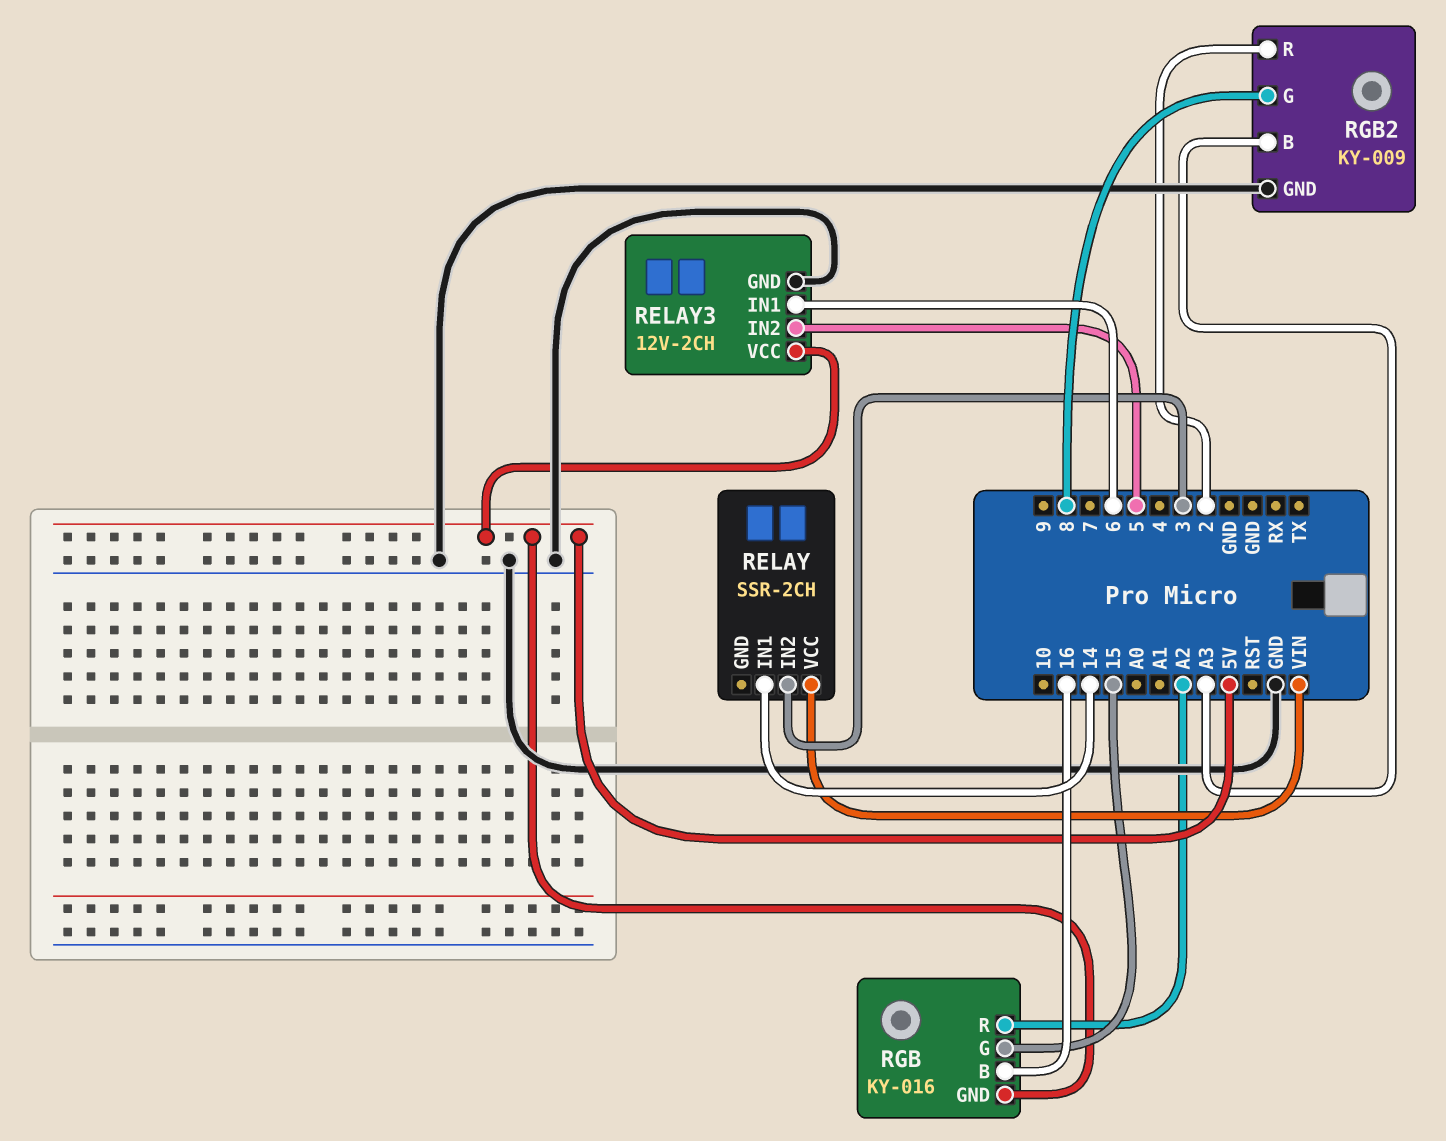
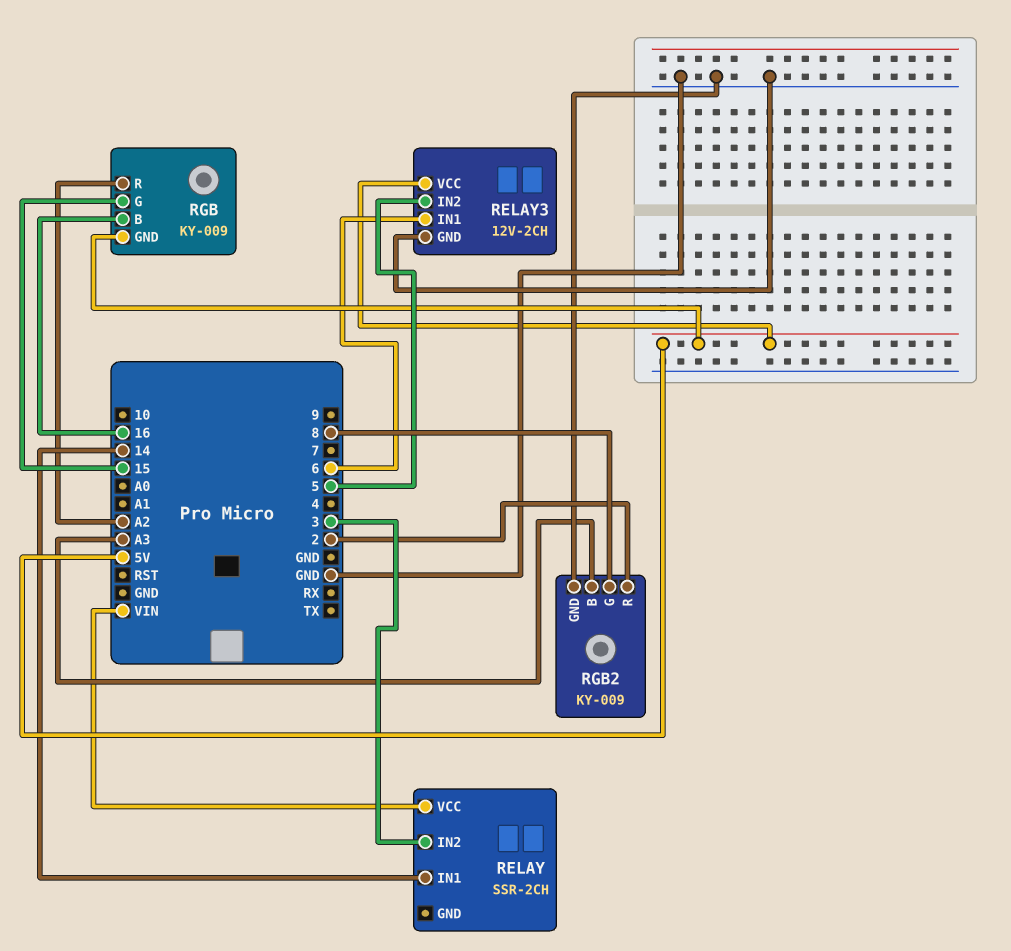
RGB: KY-016 -> KY-009

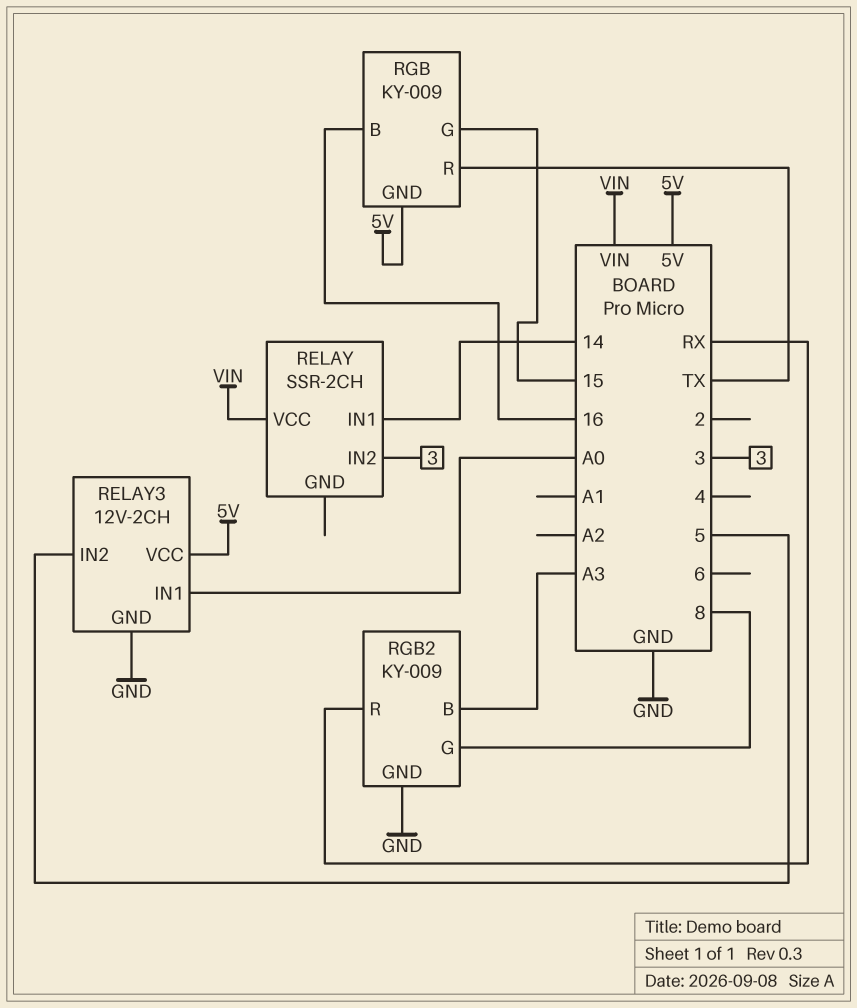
RELAY3 pin IN1: 6 -> A0
RGB pin R: A2 -> TX
RGB2 pin R: 2 -> RX

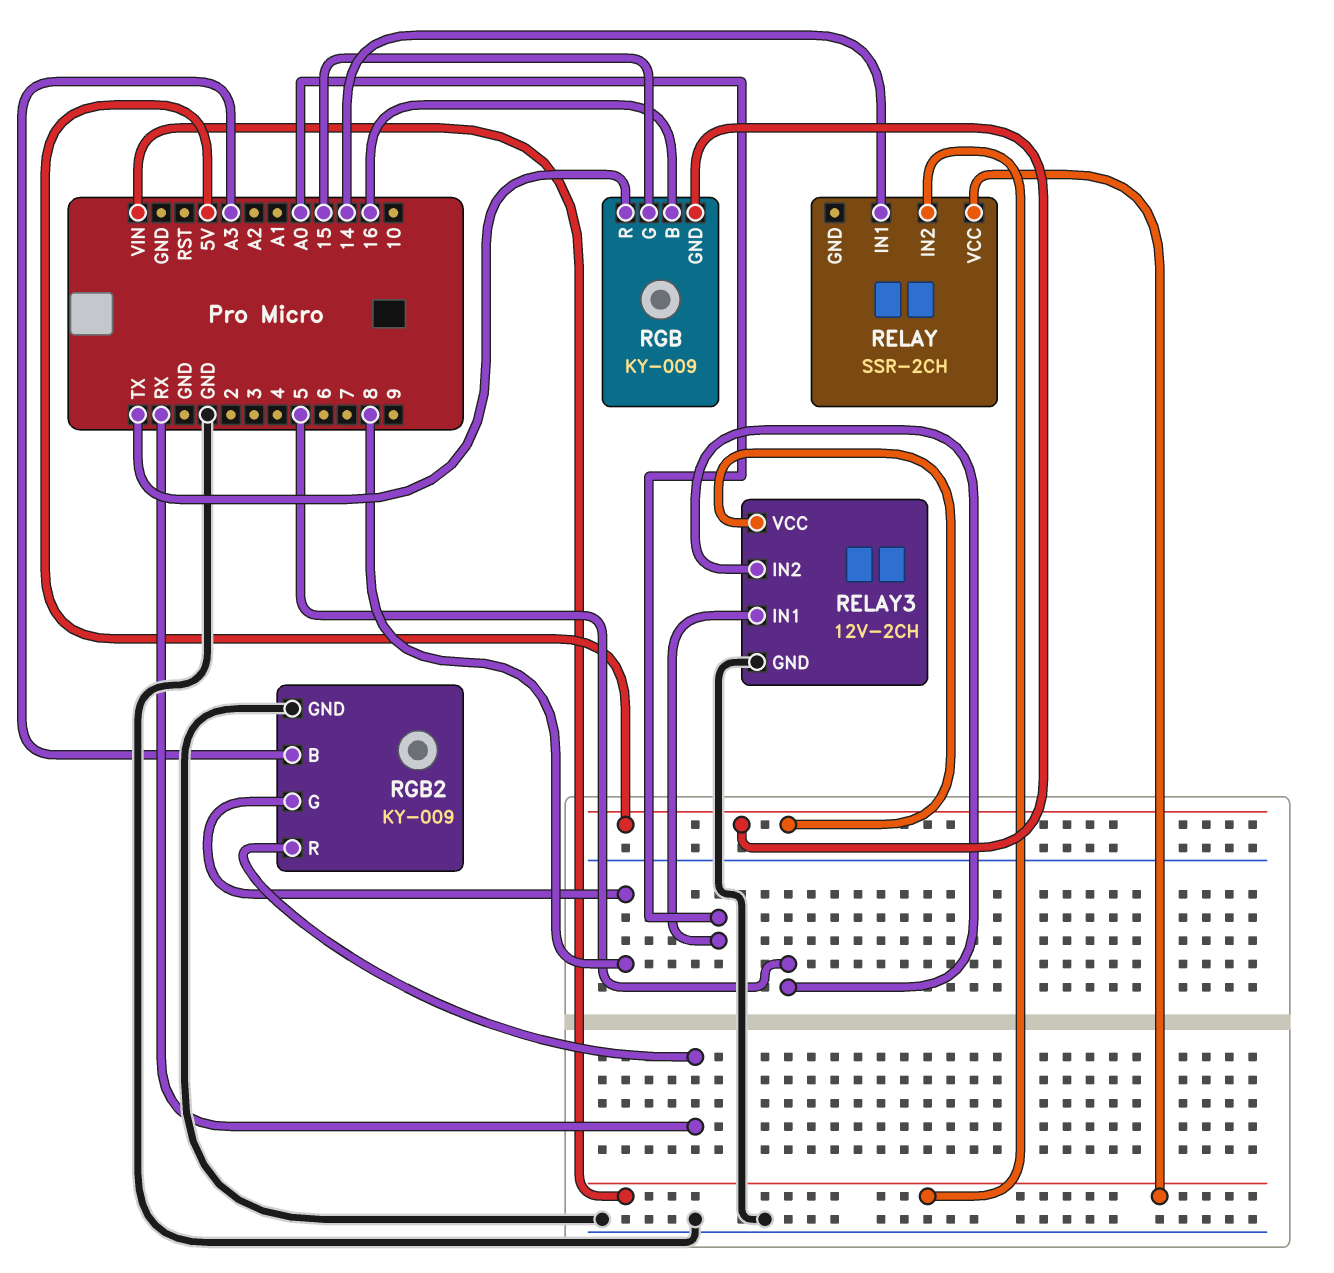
RELAY pin IN2: 3 -> VIN

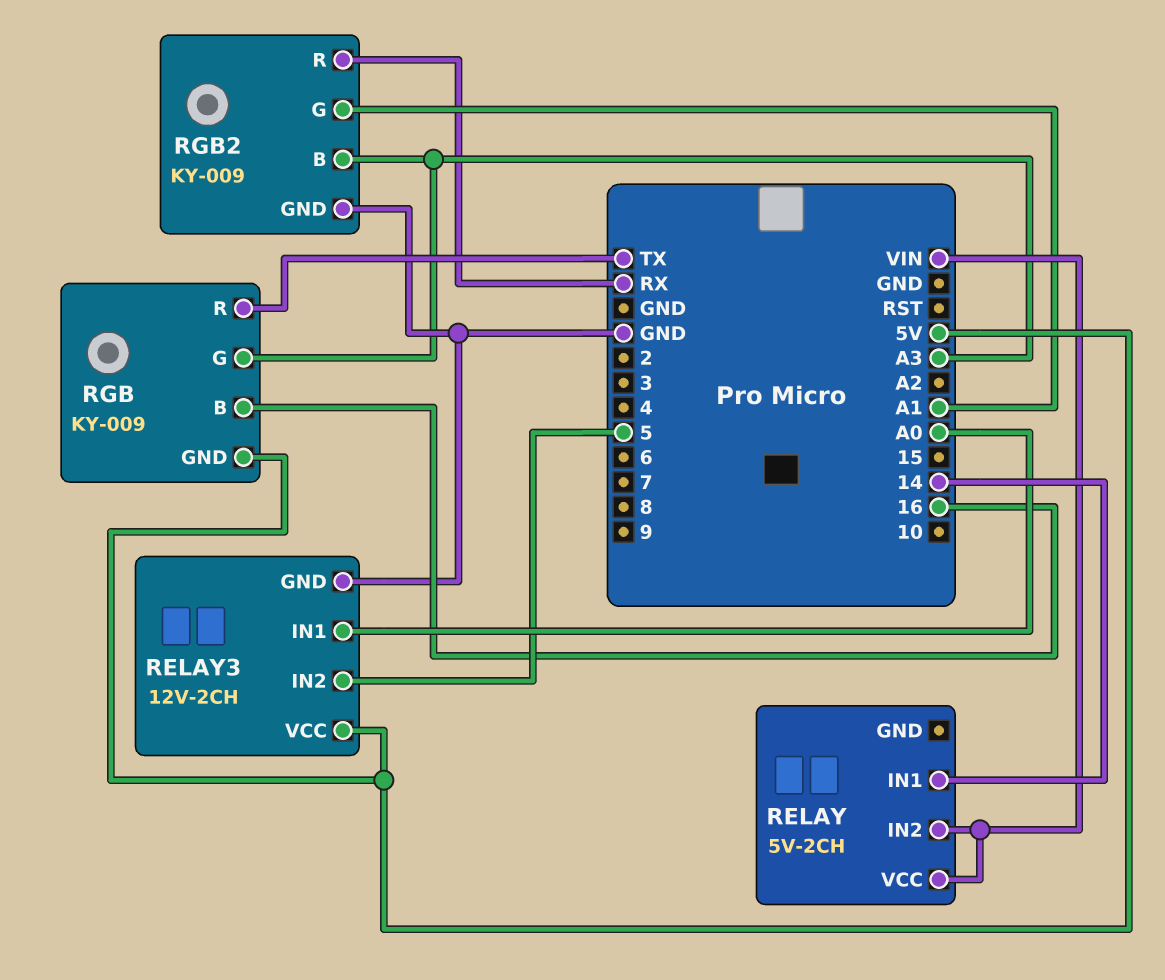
RELAY: SSR-2CH -> 5V-2CH
RGB pin G: 15 -> A3
RGB2 pin G: 8 -> A1

